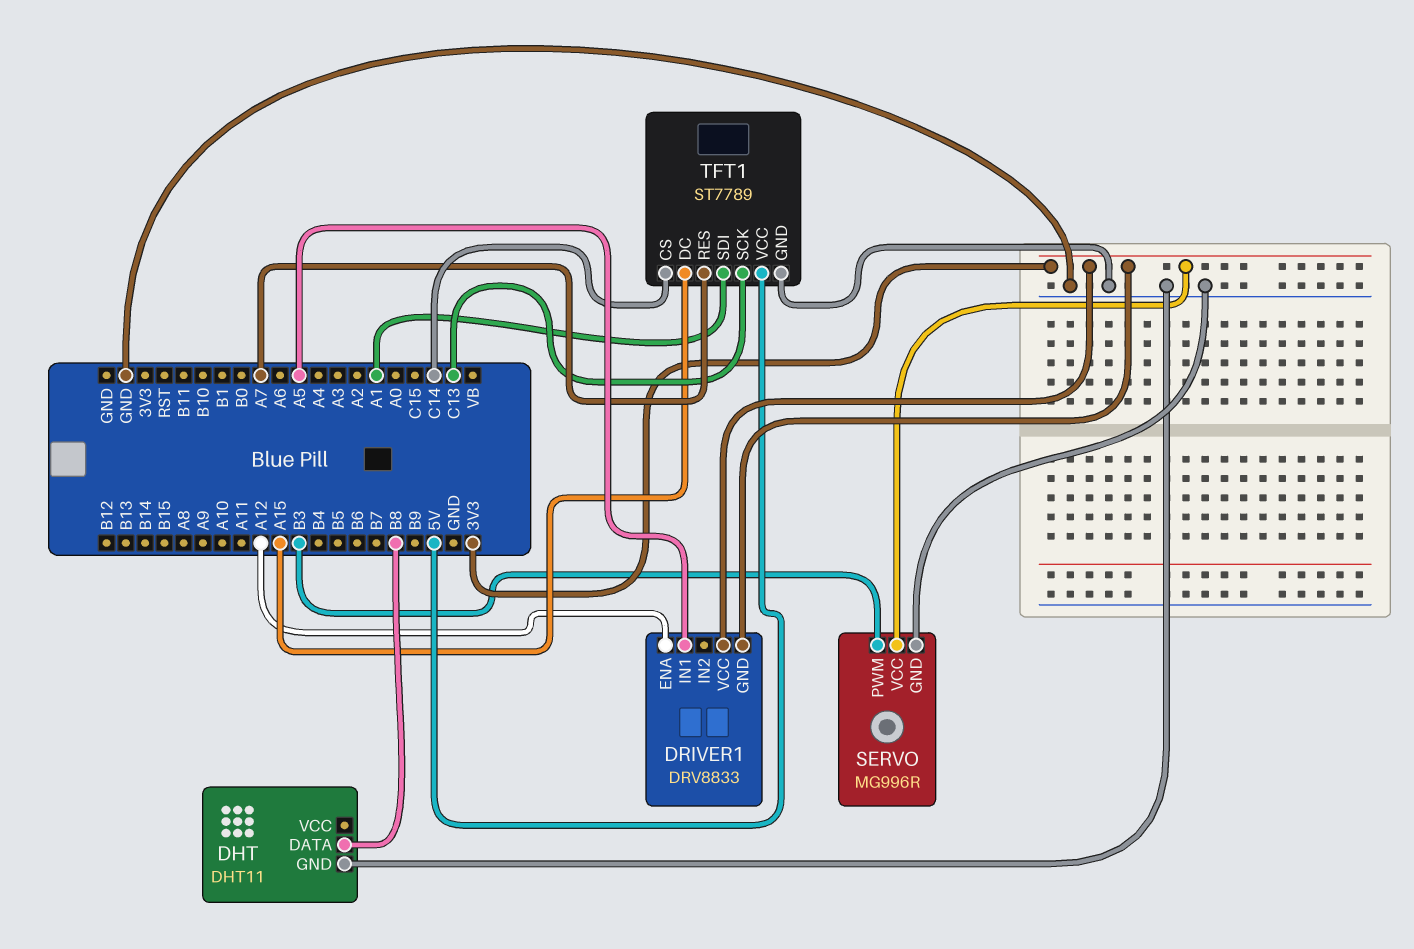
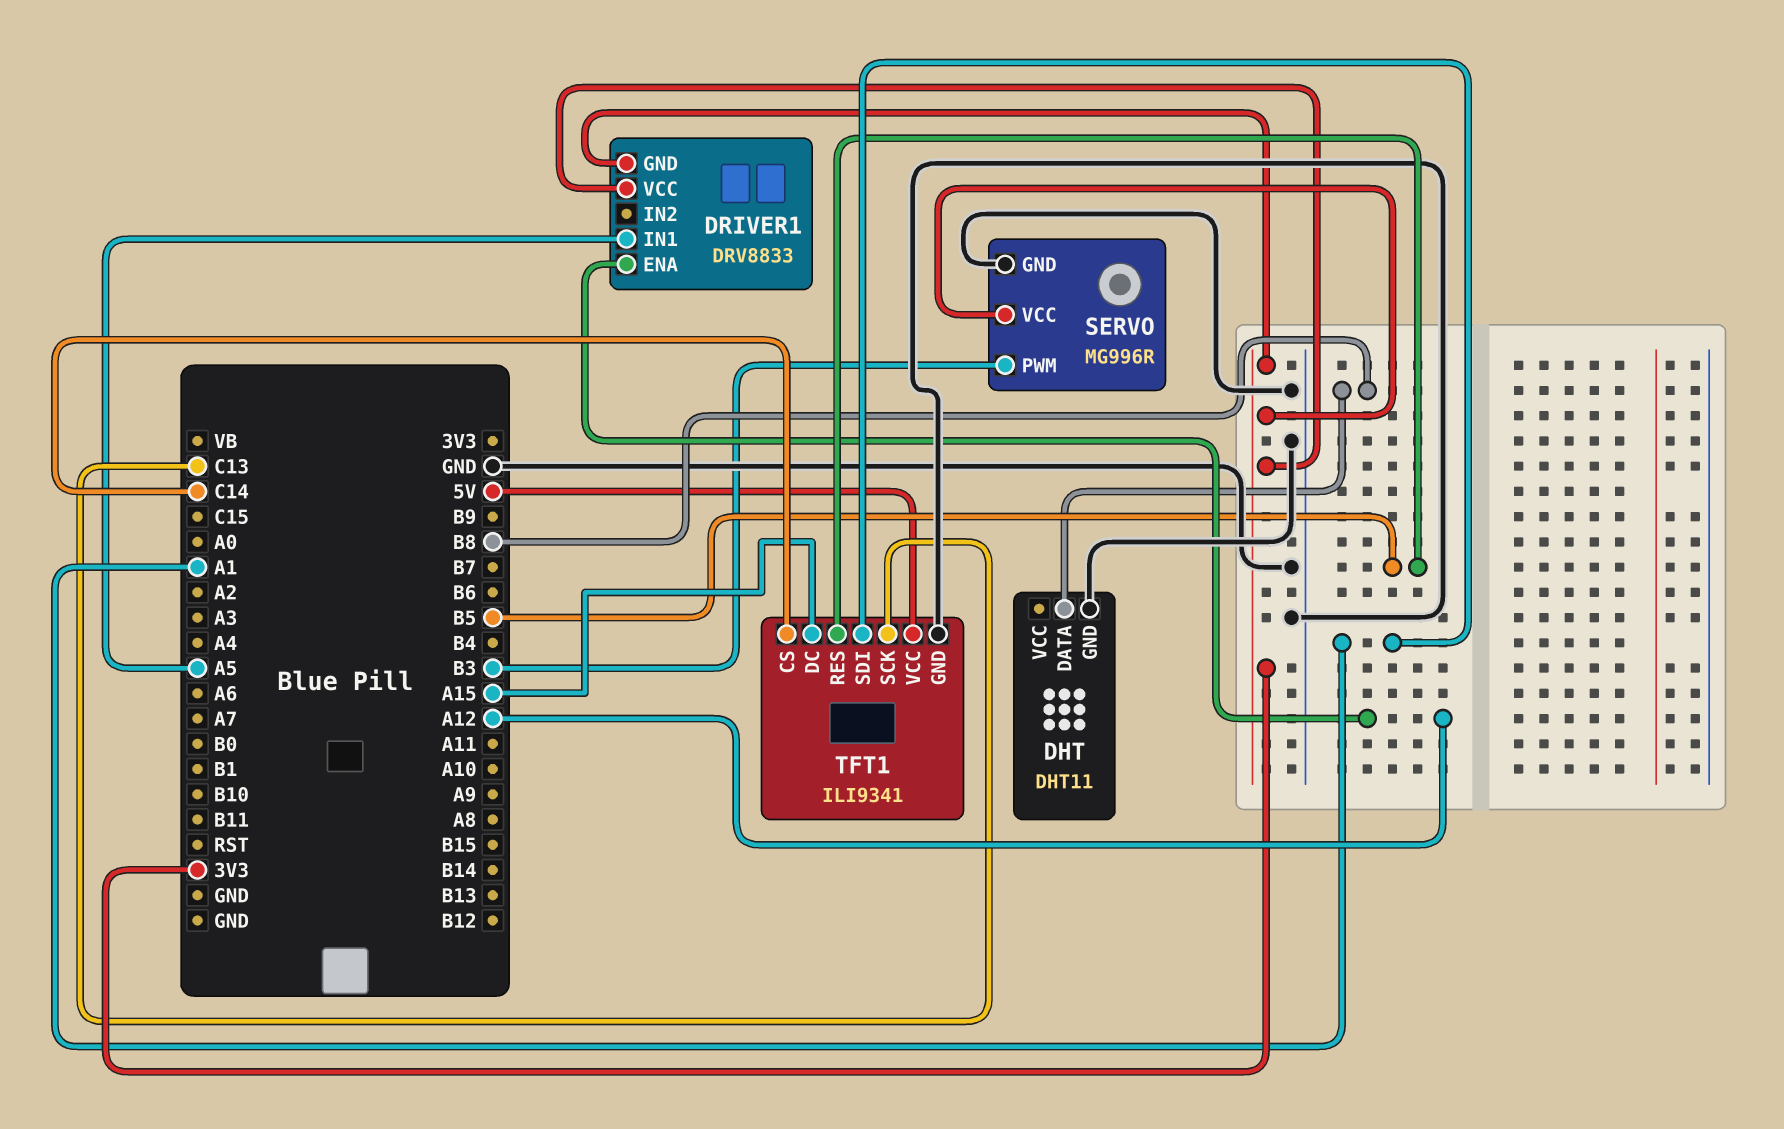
TFT1: ST7789 -> ILI9341
TFT1 pin RES: A7 -> B5

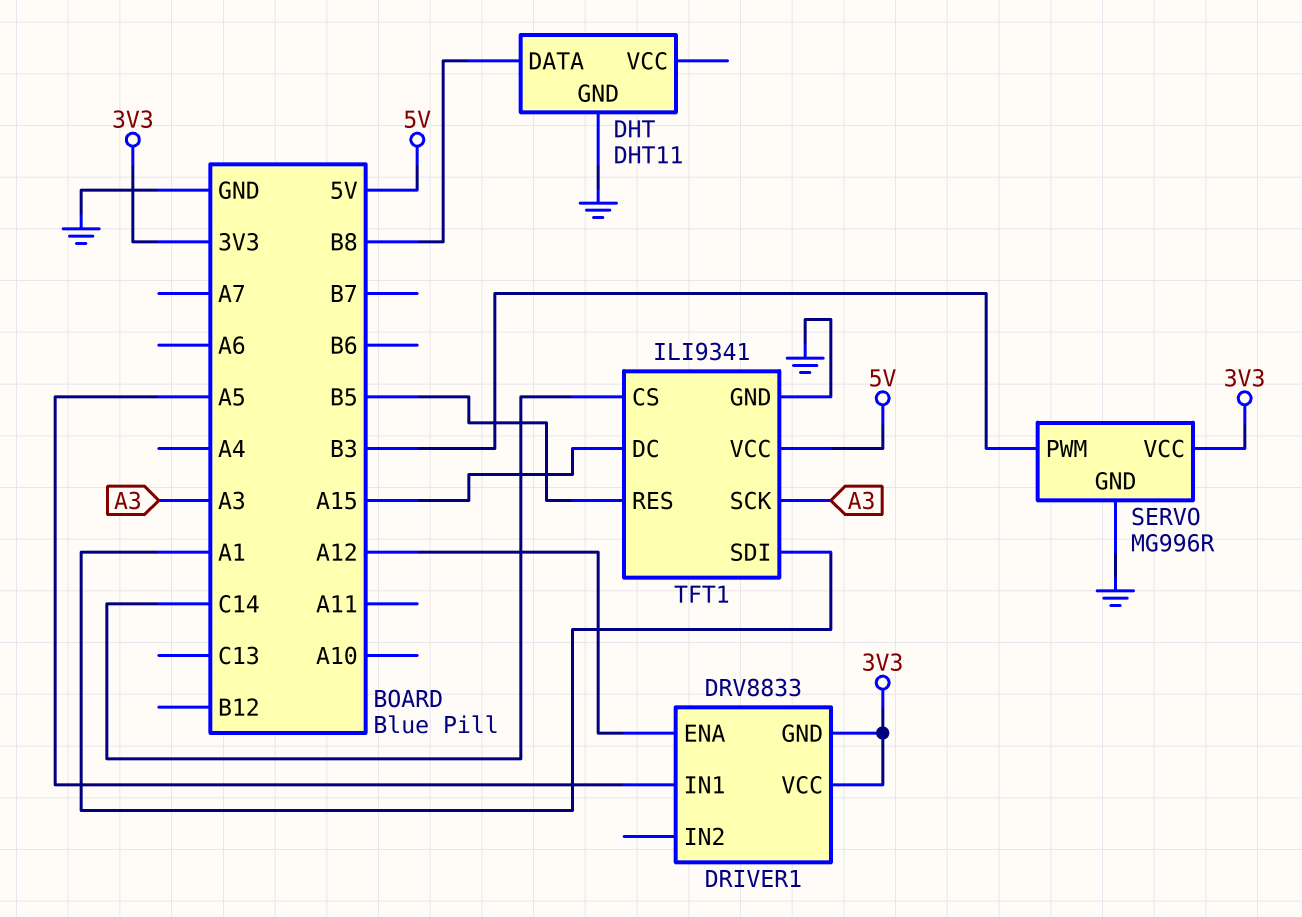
TFT1 pin SCK: C13 -> A3

